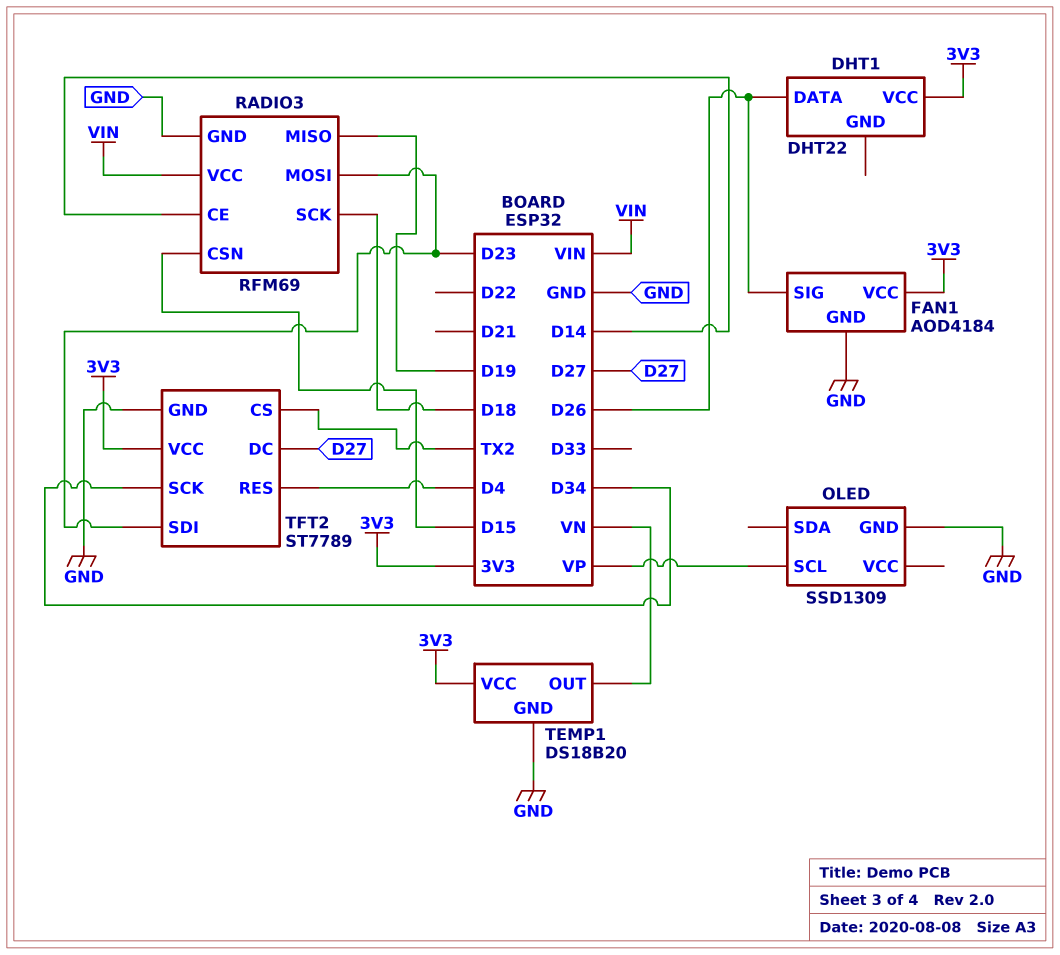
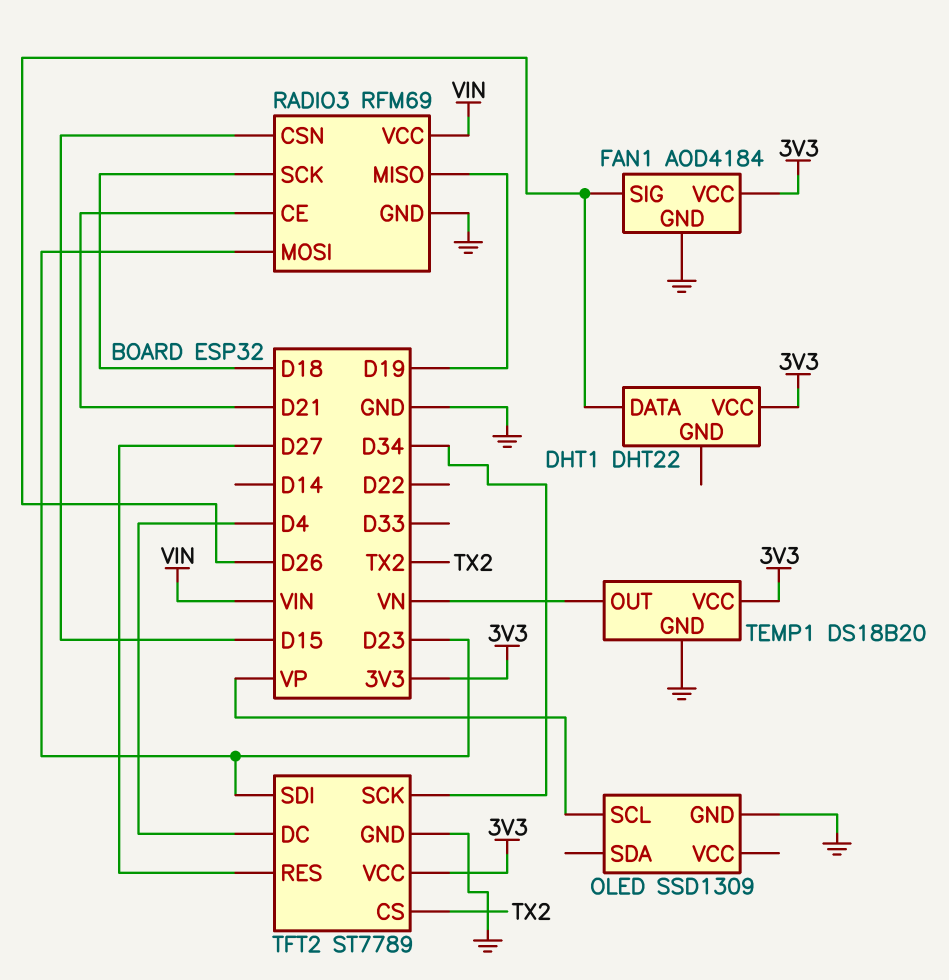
RADIO3 pin CE: D14 -> D21
TFT2 pin DC: D27 -> D4
TFT2 pin RES: D4 -> D27

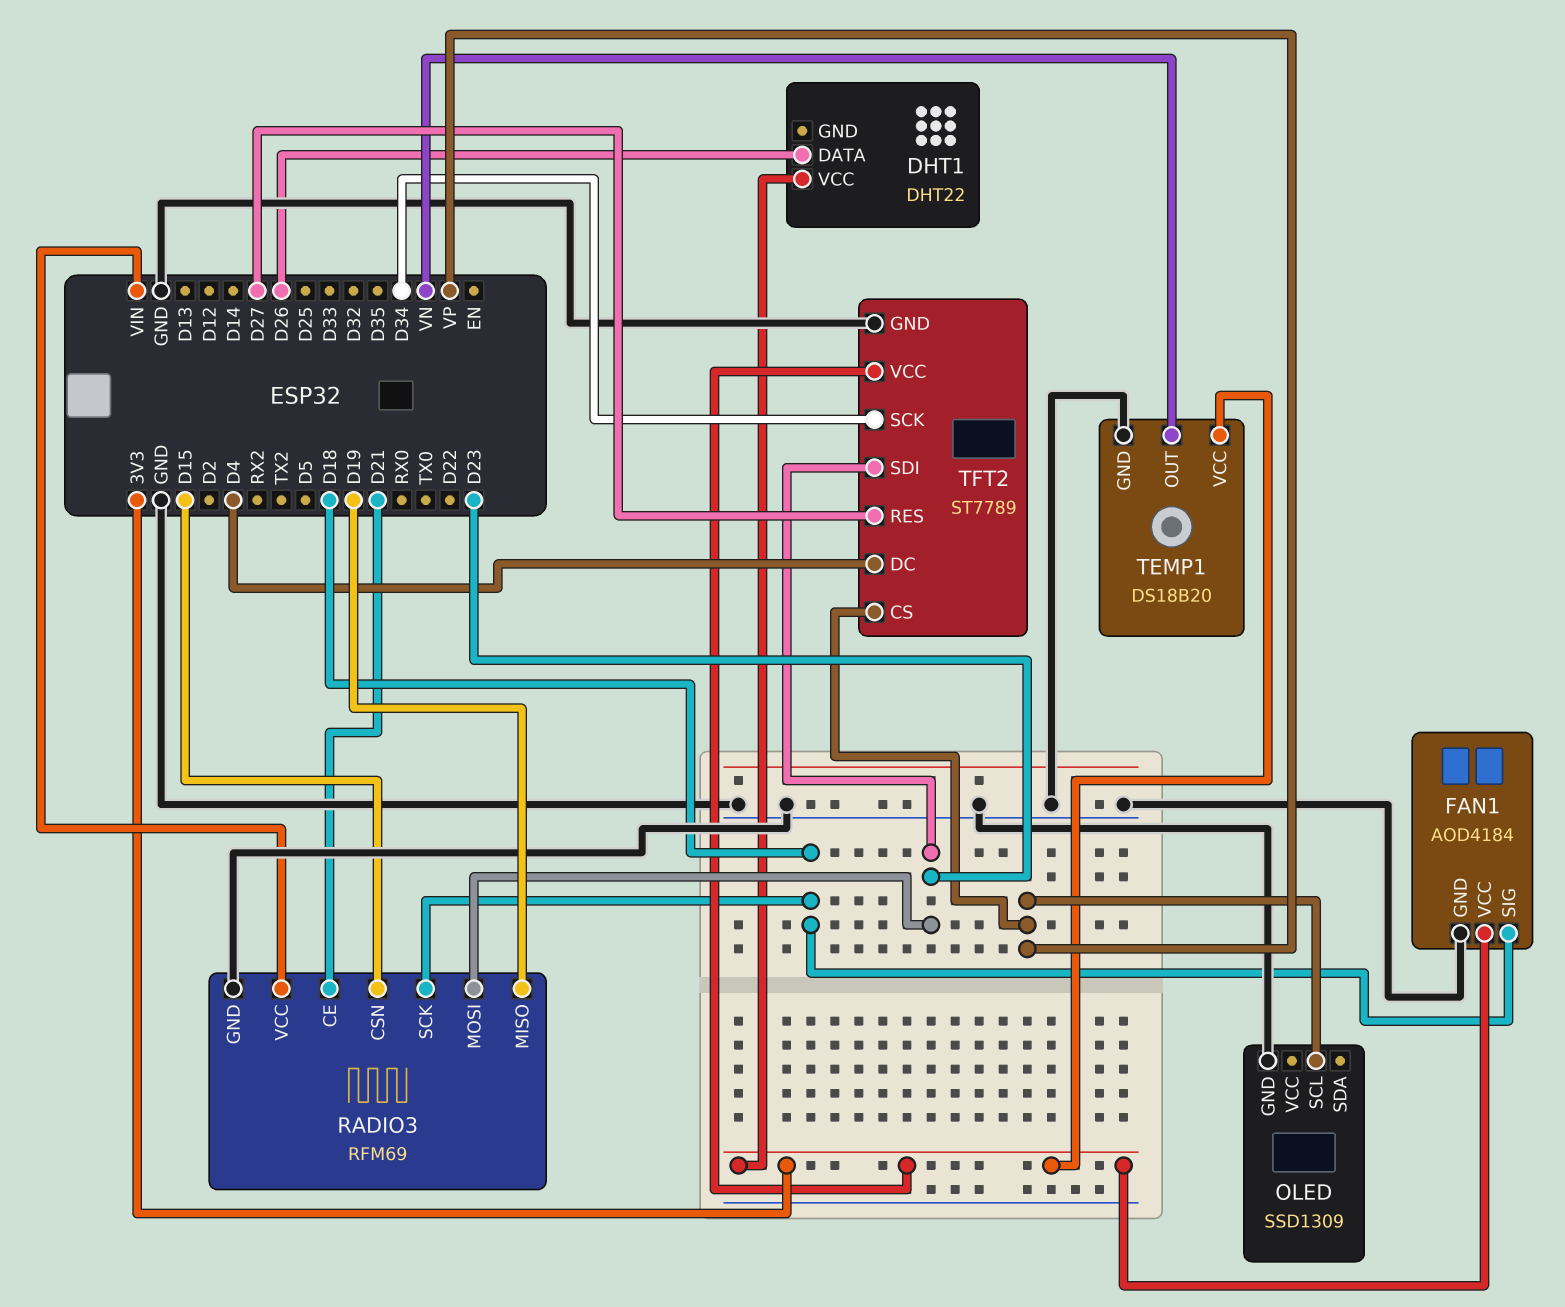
FAN1 pin SIG: D26 -> D18
TFT2 pin CS: TX2 -> VP

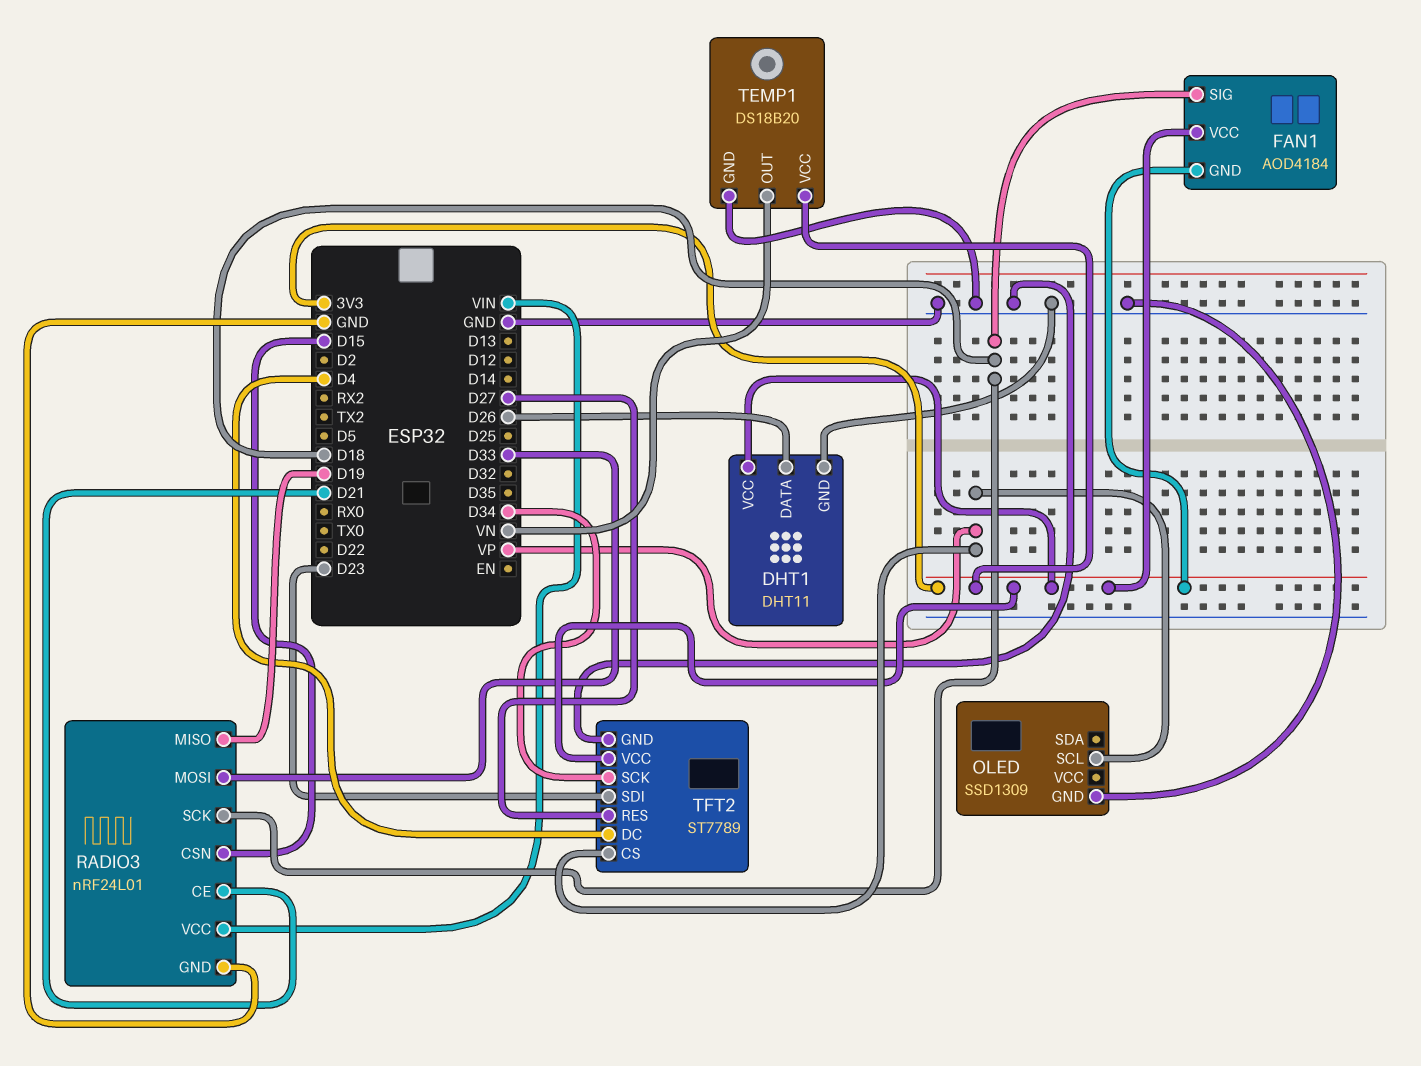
DHT1: DHT22 -> DHT11
DHT1 pin GND: none -> GND
FAN1 pin GND: GND -> 3V3
RADIO3: RFM69 -> nRF24L01
RADIO3 pin MOSI: D23 -> D33

